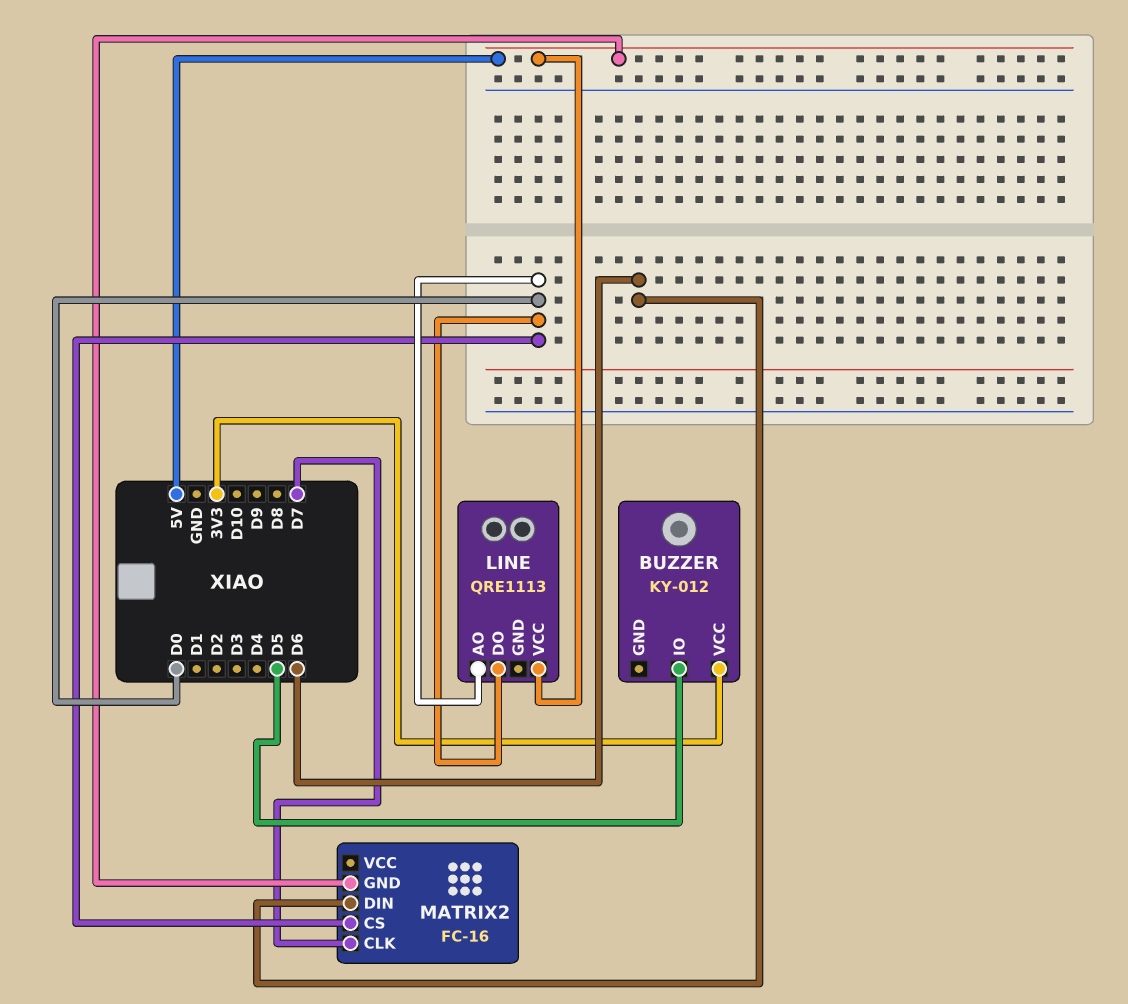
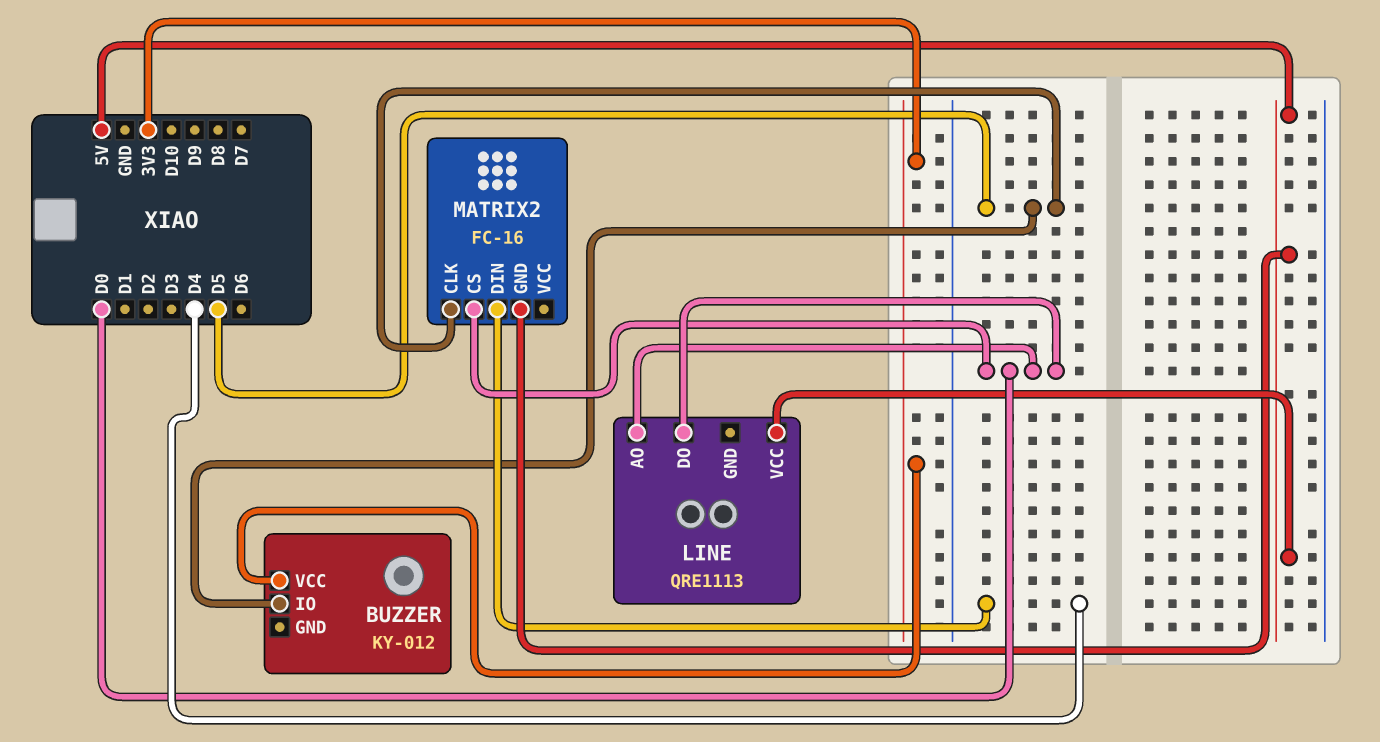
MATRIX2 pin CLK: D7 -> D5
MATRIX2 pin DIN: D6 -> D4

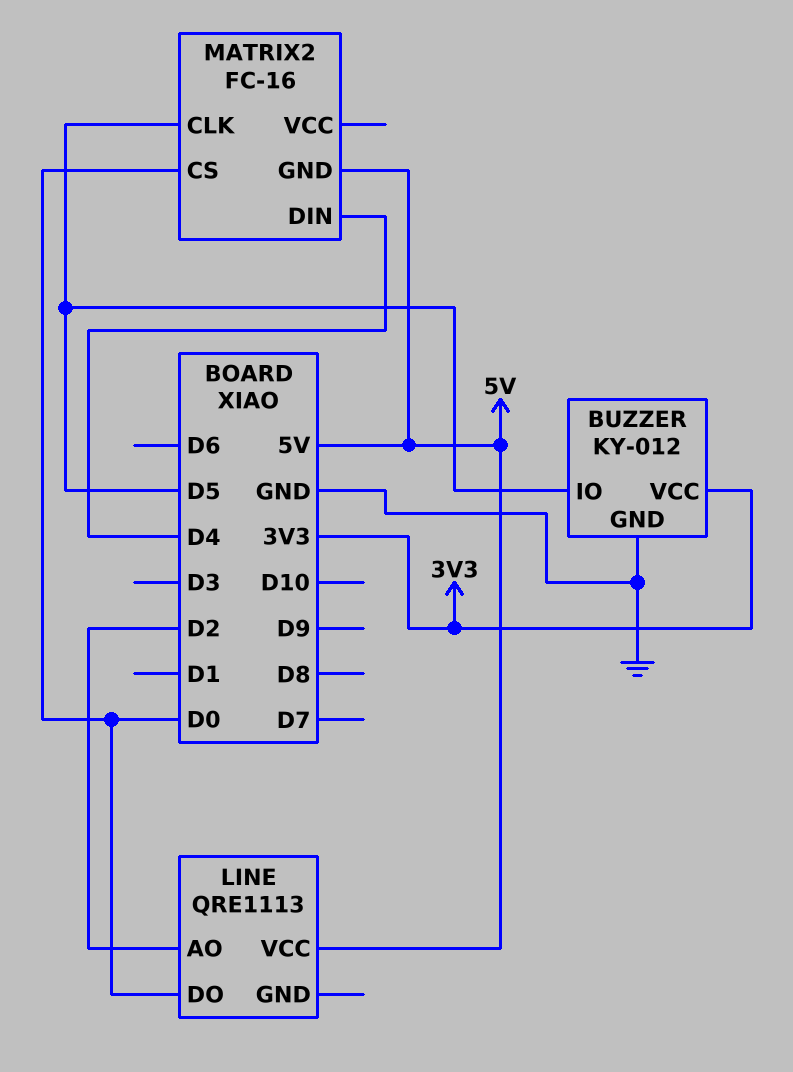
BUZZER pin GND: none -> GND
LINE pin AO: D0 -> D2

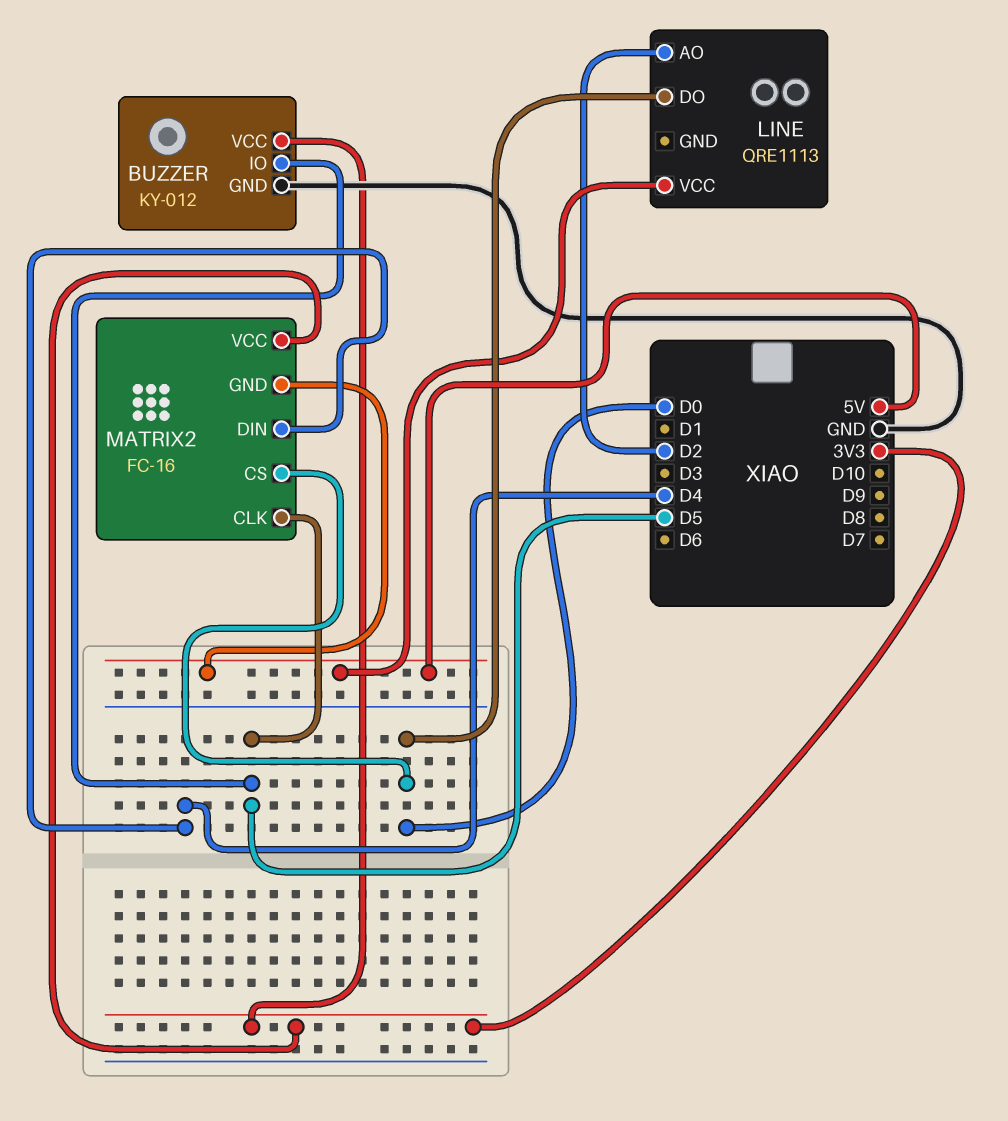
MATRIX2 pin VCC: none -> 3V3

